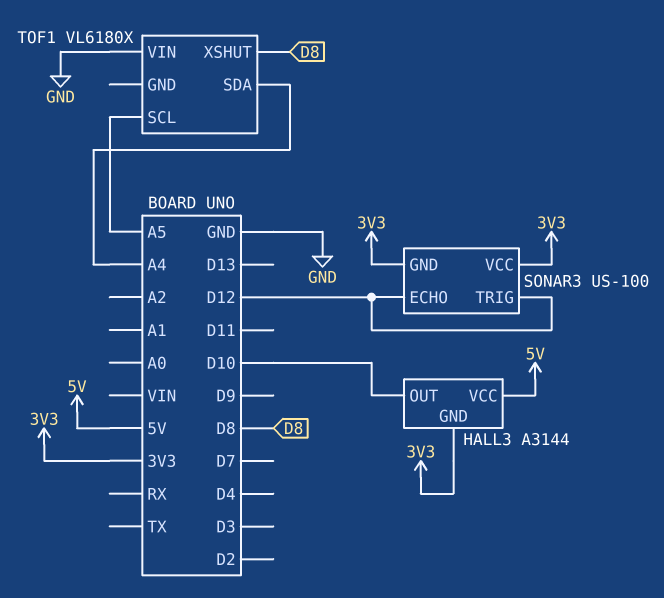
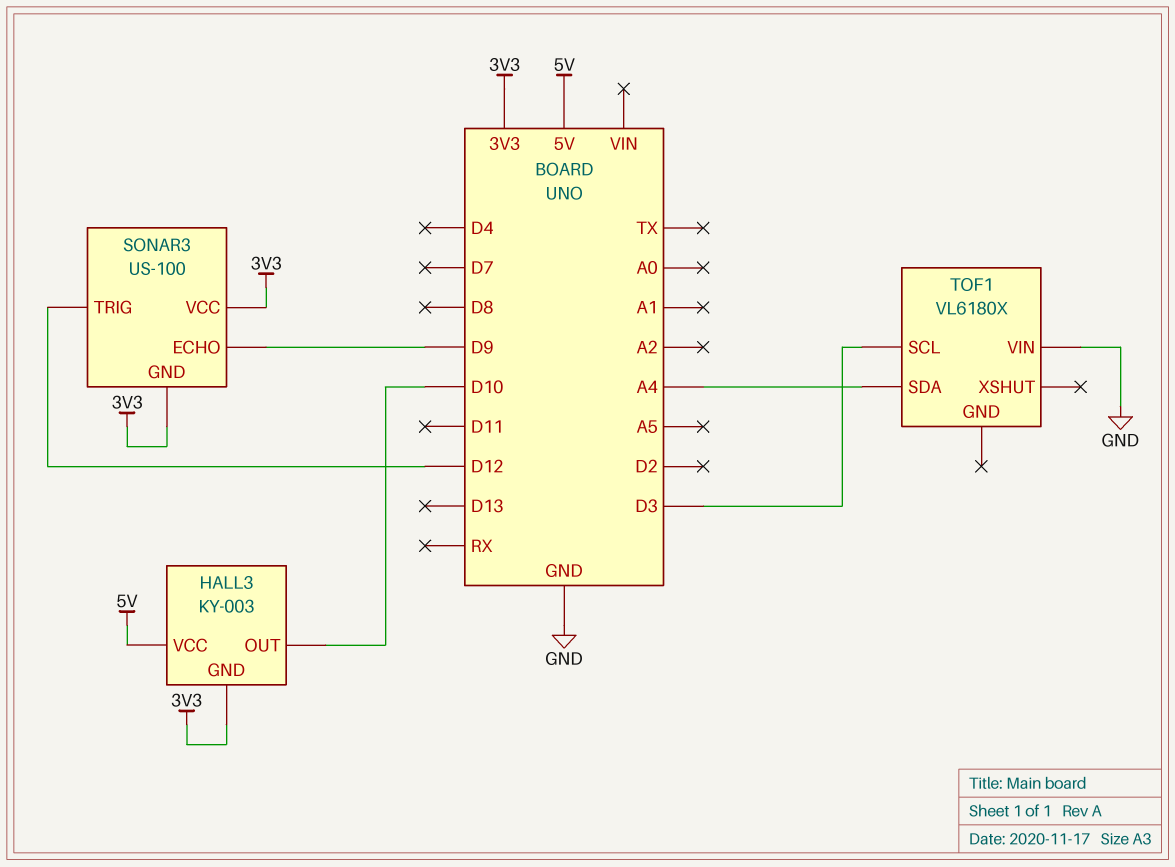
HALL3: A3144 -> KY-003
SONAR3 pin ECHO: D12 -> D9
TOF1 pin SCL: A5 -> D3
TOF1 pin XSHUT: D8 -> none

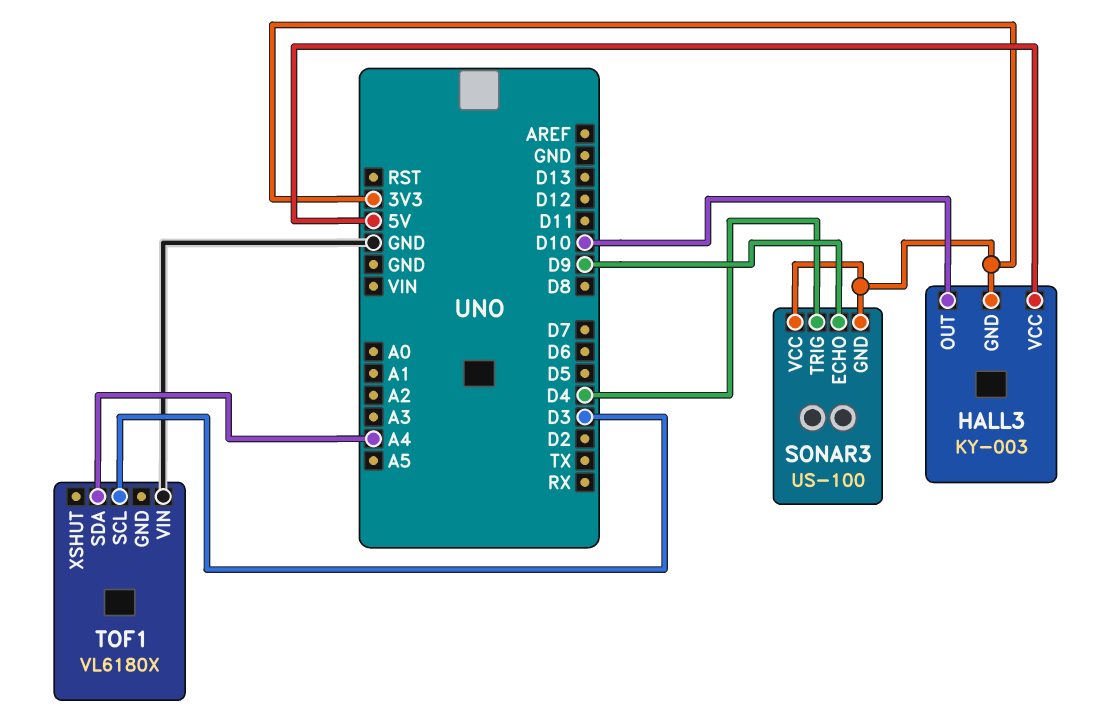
SONAR3 pin TRIG: D12 -> D4

